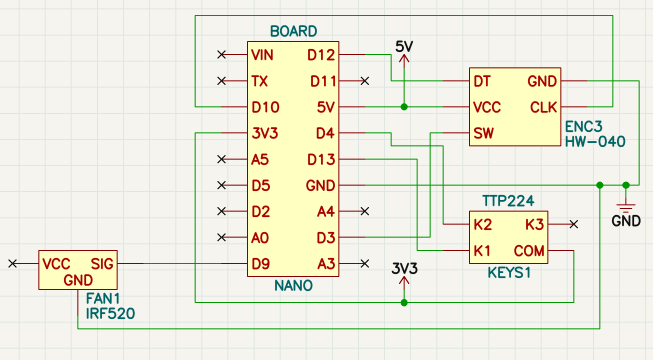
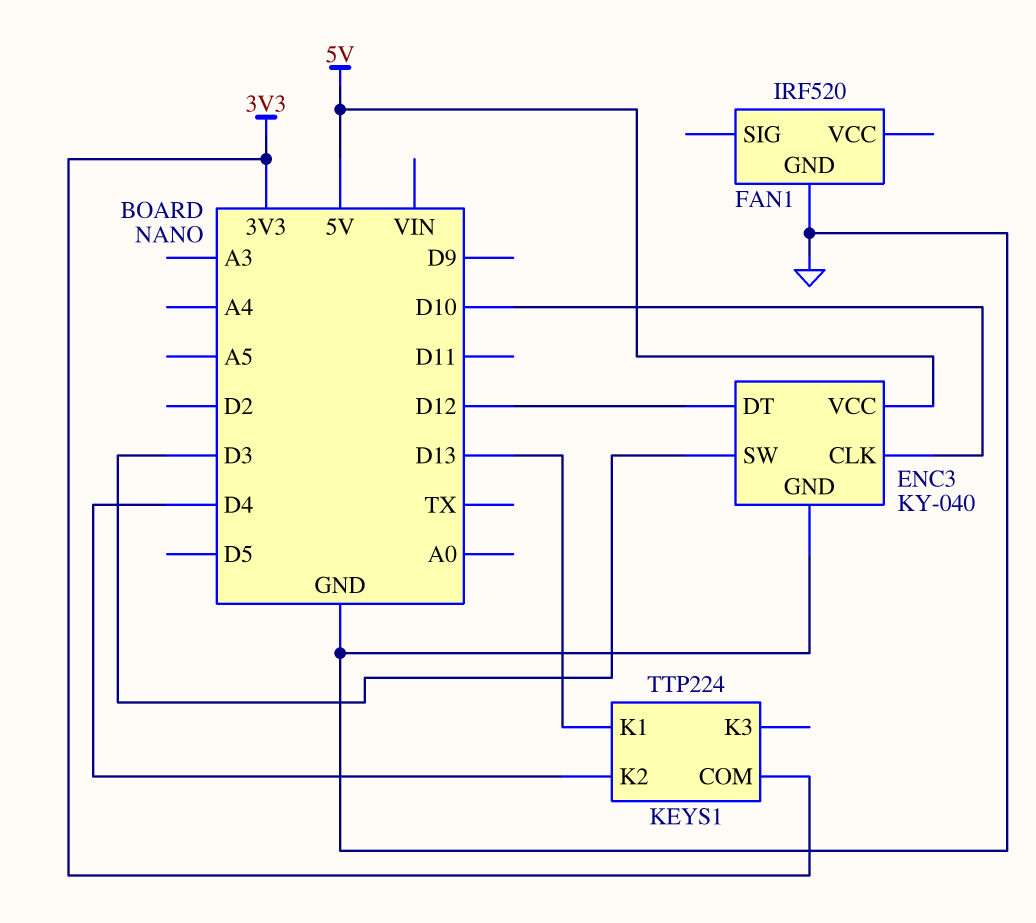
ENC3: HW-040 -> KY-040
FAN1 pin SIG: D9 -> none

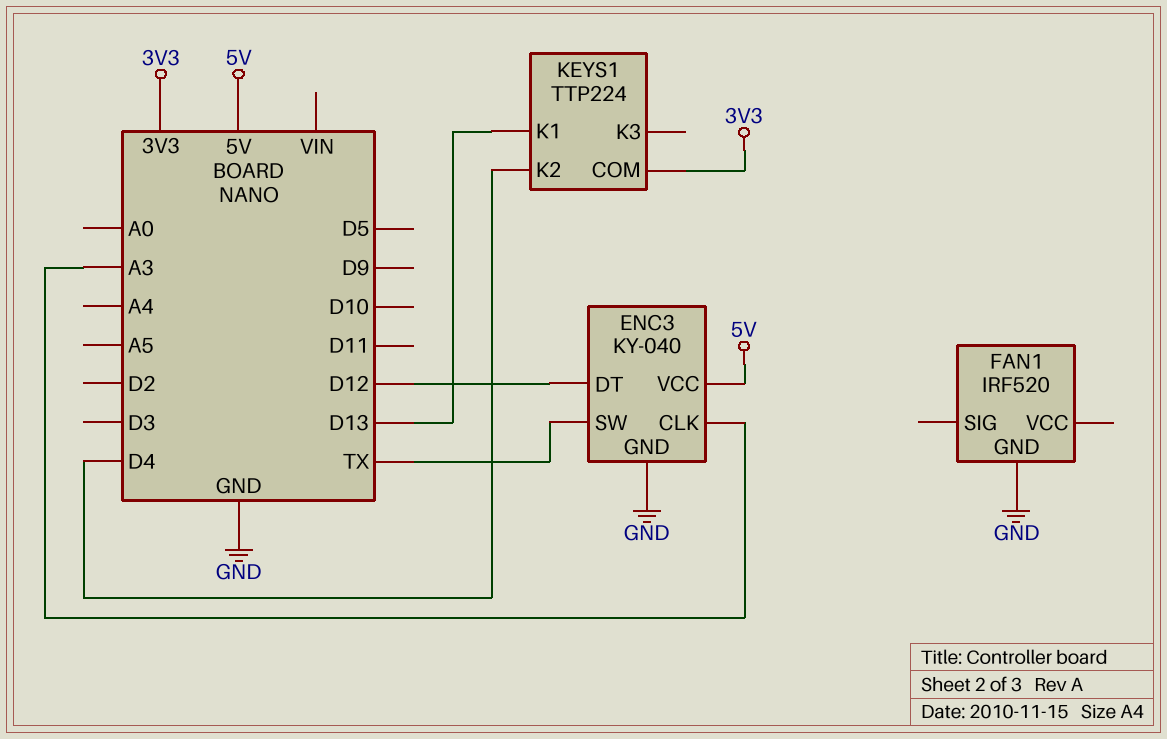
ENC3 pin CLK: D10 -> A3
ENC3 pin SW: D3 -> TX

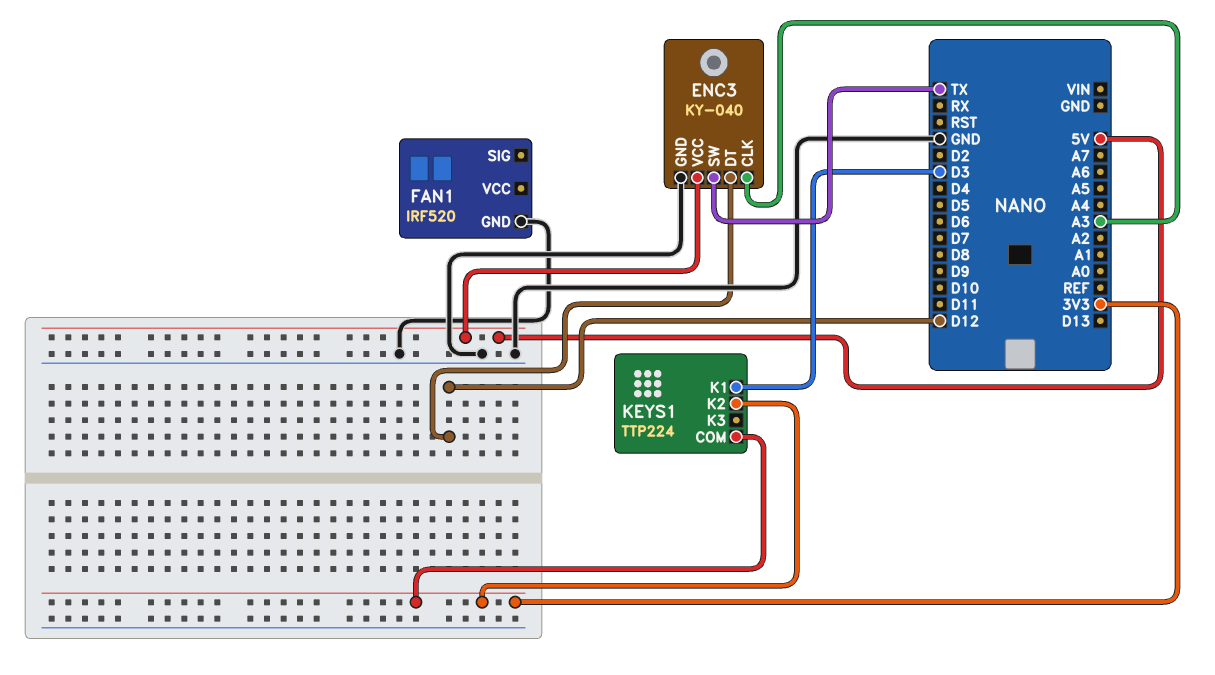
KEYS1 pin K1: D13 -> D3
KEYS1 pin K2: D4 -> 3V3

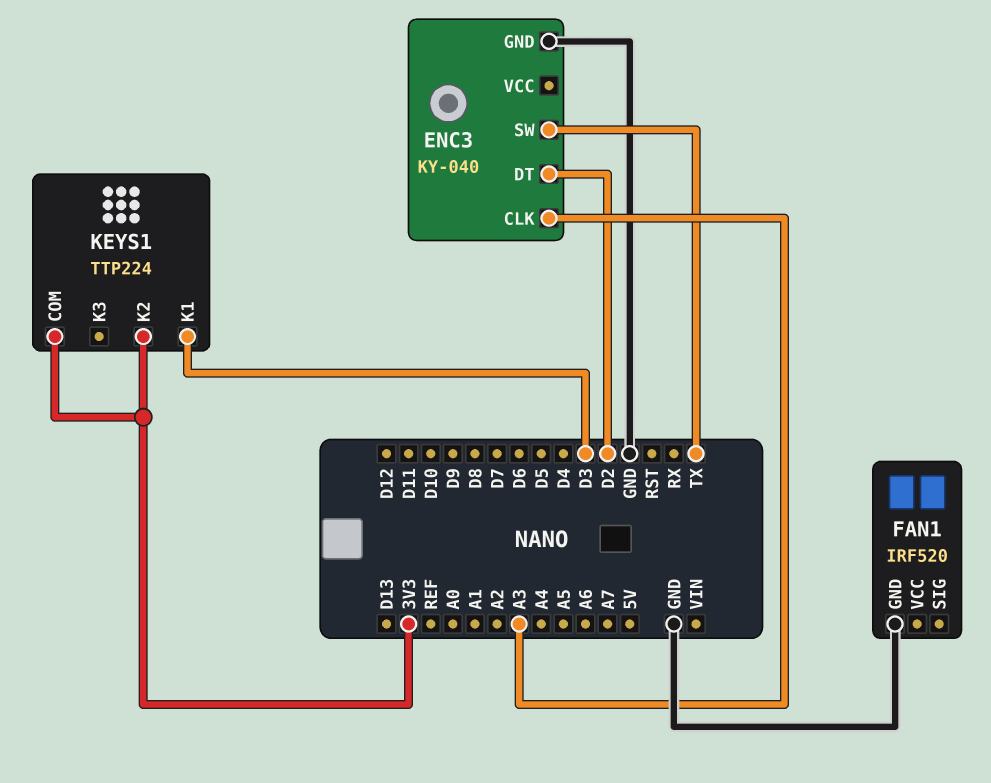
ENC3 pin DT: D12 -> D2
ENC3 pin VCC: 5V -> none

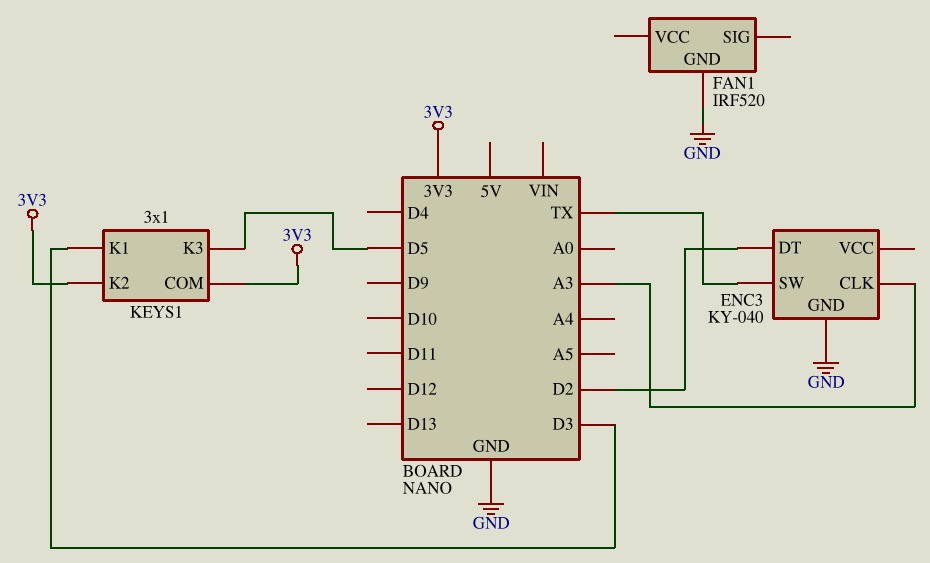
KEYS1: TTP224 -> 3x1
KEYS1 pin K3: none -> D5

